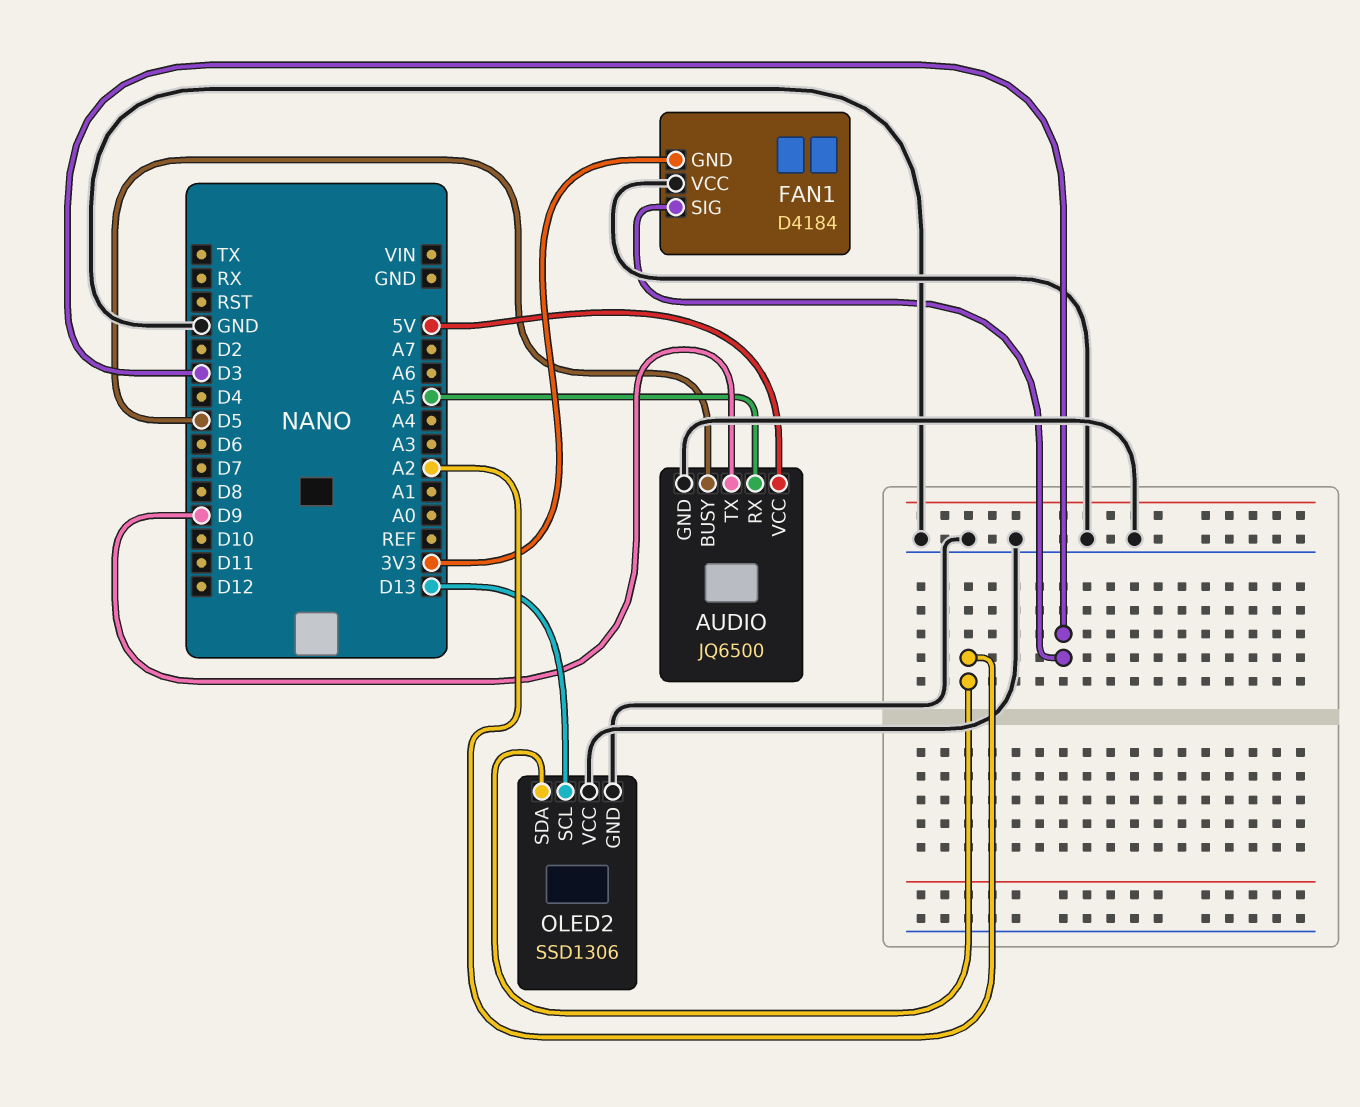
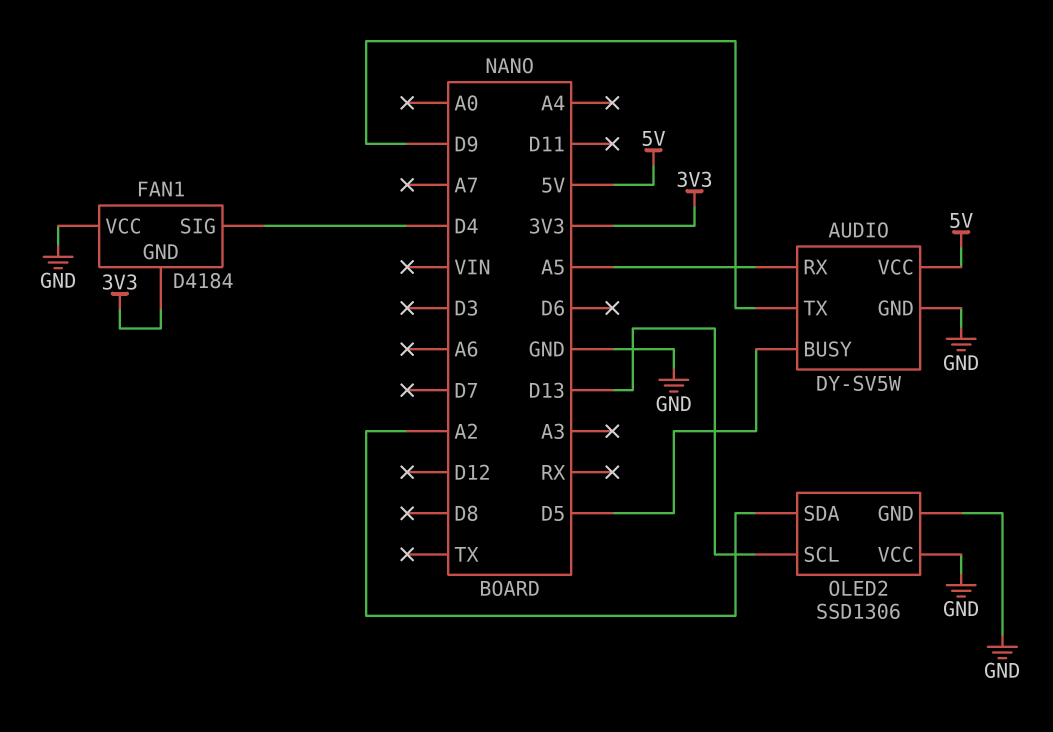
AUDIO: JQ6500 -> DY-SV5W
FAN1 pin SIG: D3 -> D4

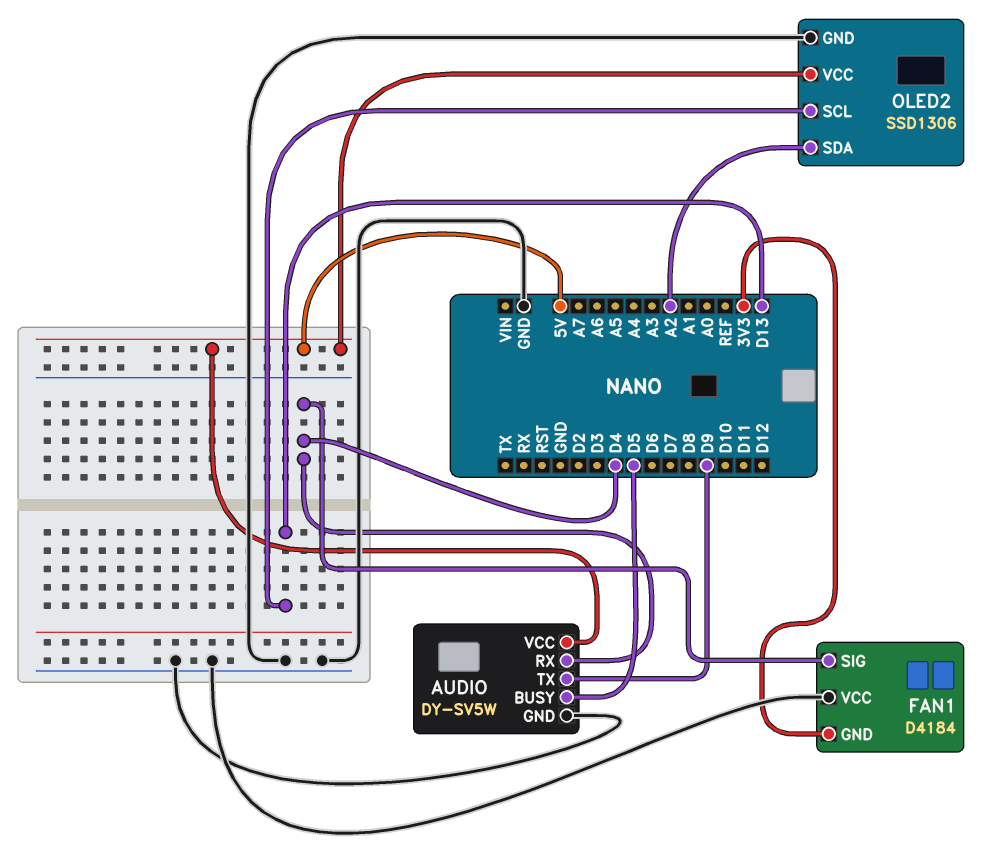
AUDIO pin RX: A5 -> D4
OLED2 pin VCC: GND -> 5V

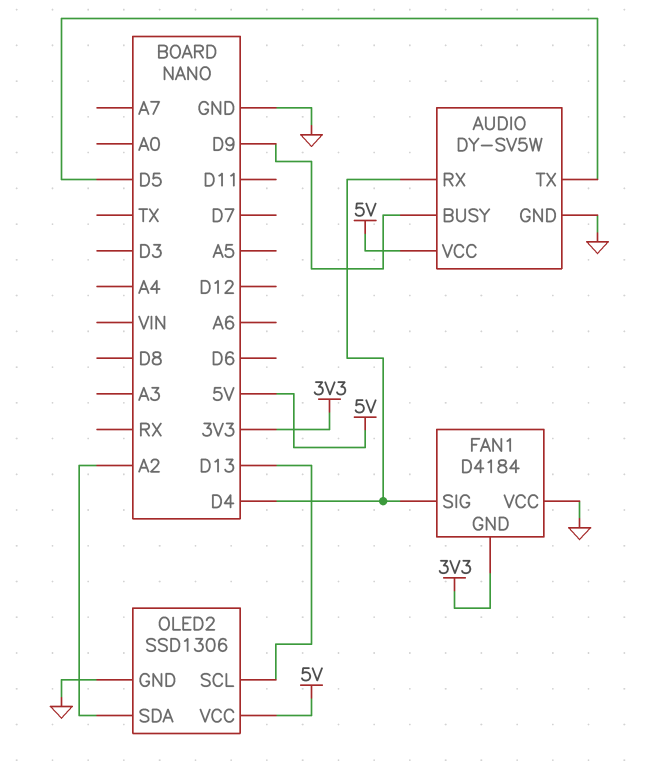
AUDIO pin BUSY: D5 -> D9
AUDIO pin TX: D9 -> D5

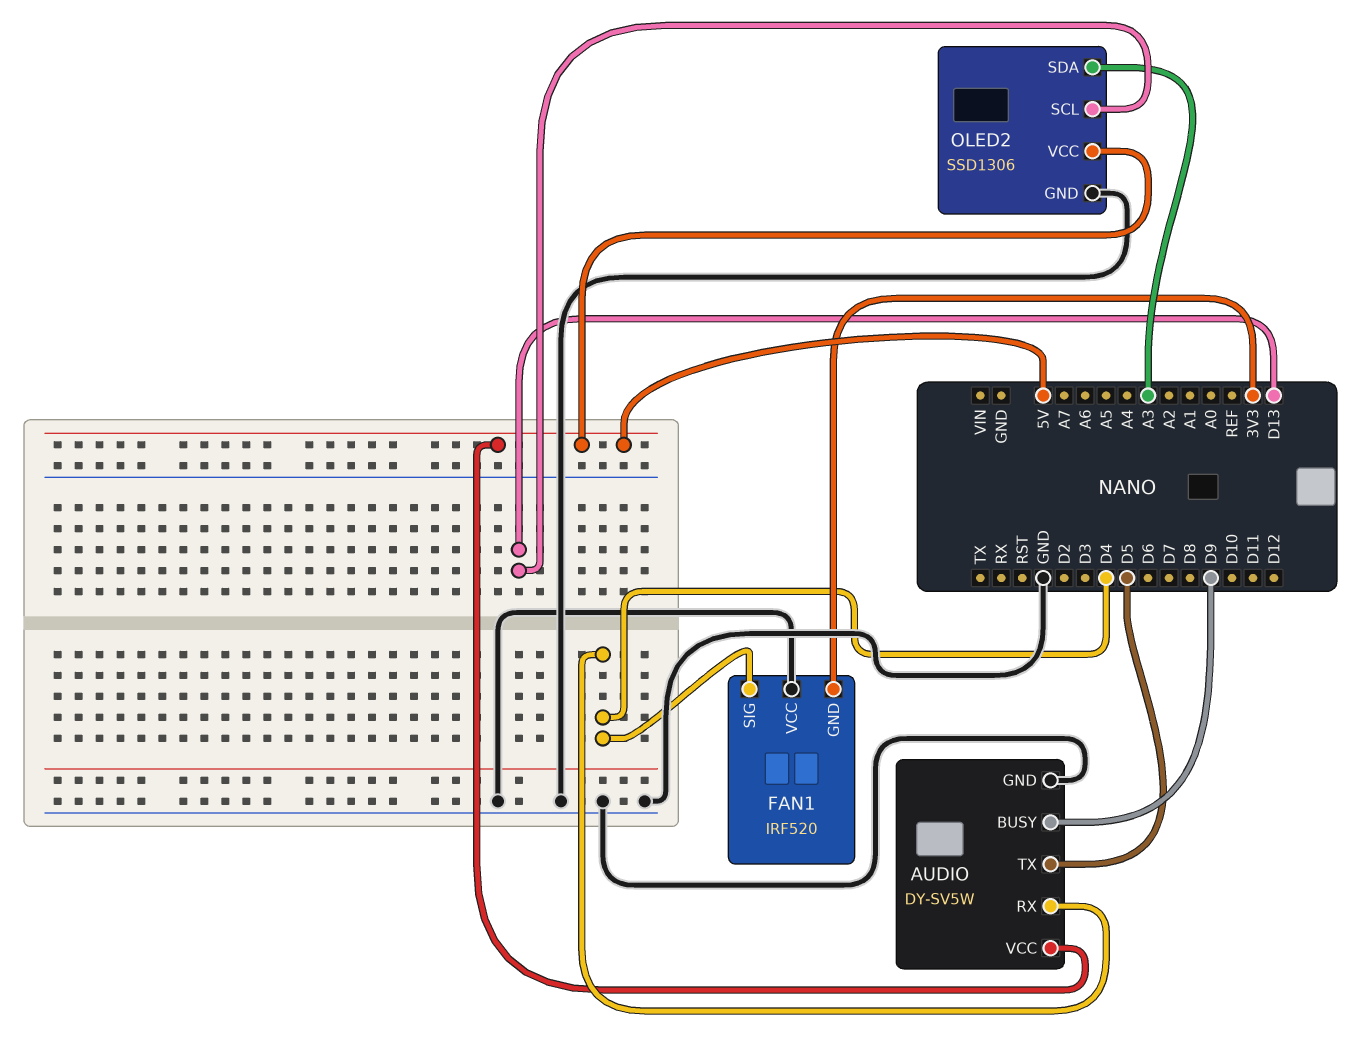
FAN1: D4184 -> IRF520
OLED2 pin SDA: A2 -> A3

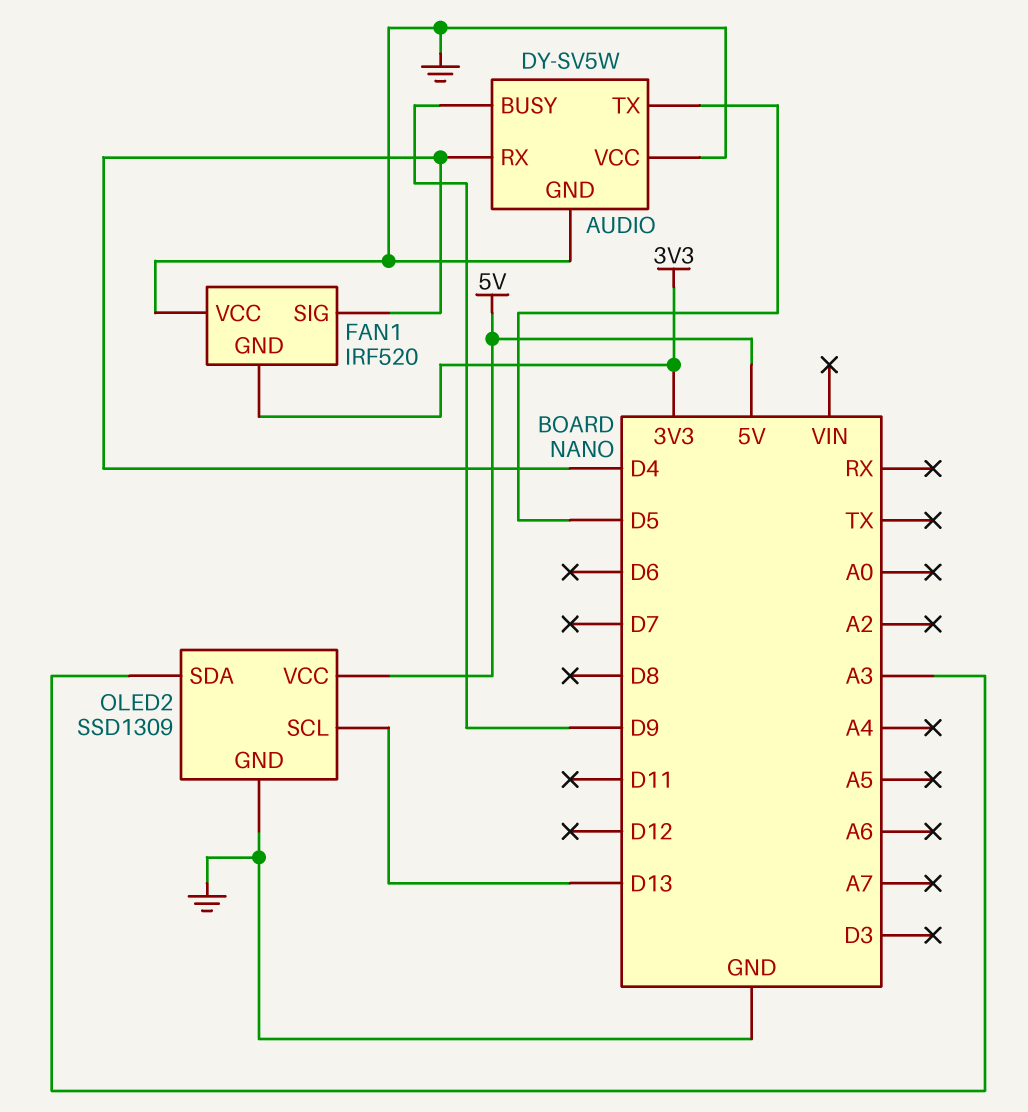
AUDIO pin VCC: 5V -> GND
OLED2: SSD1306 -> SSD1309

